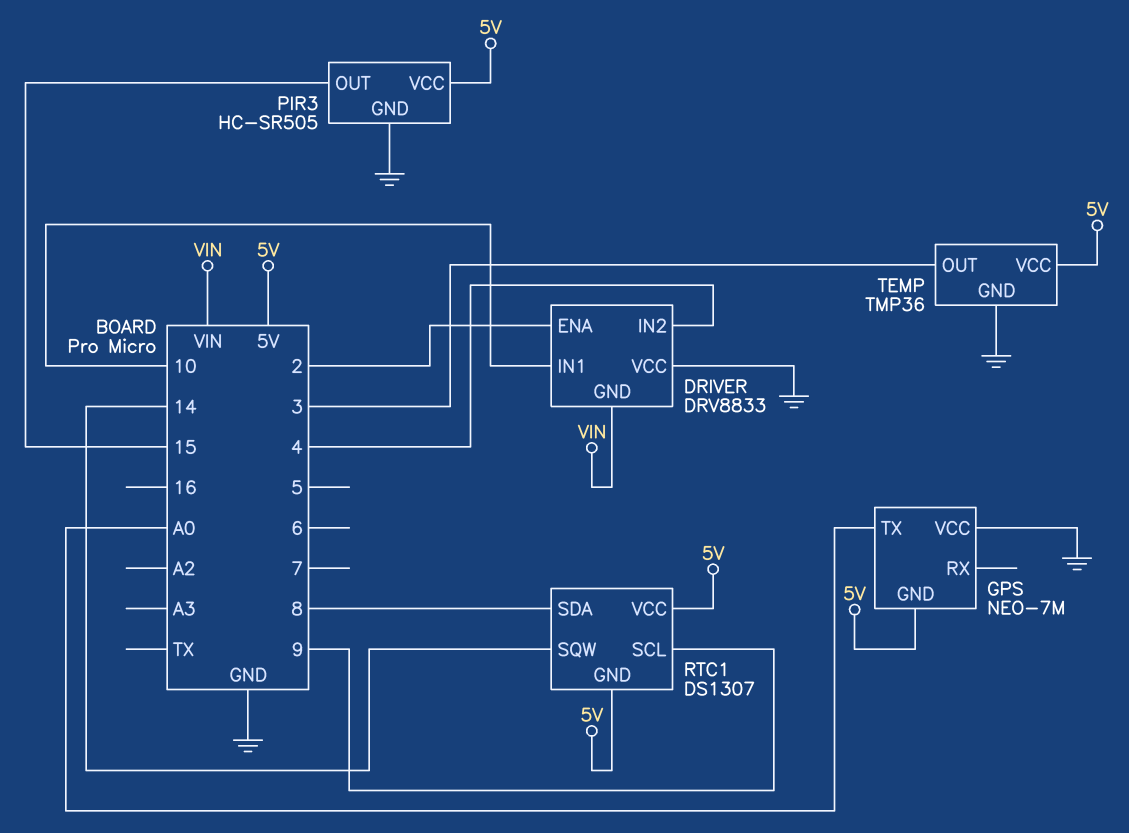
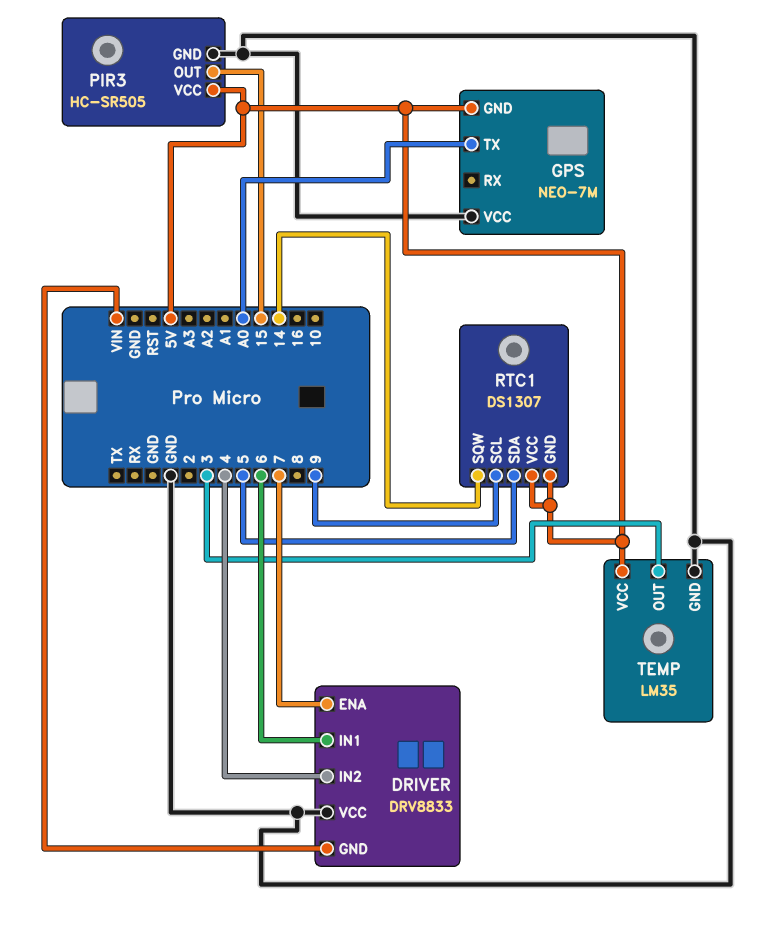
DRIVER pin ENA: 2 -> 7
DRIVER pin IN1: 10 -> 6
RTC1 pin SDA: 8 -> 5
TEMP: TMP36 -> LM35

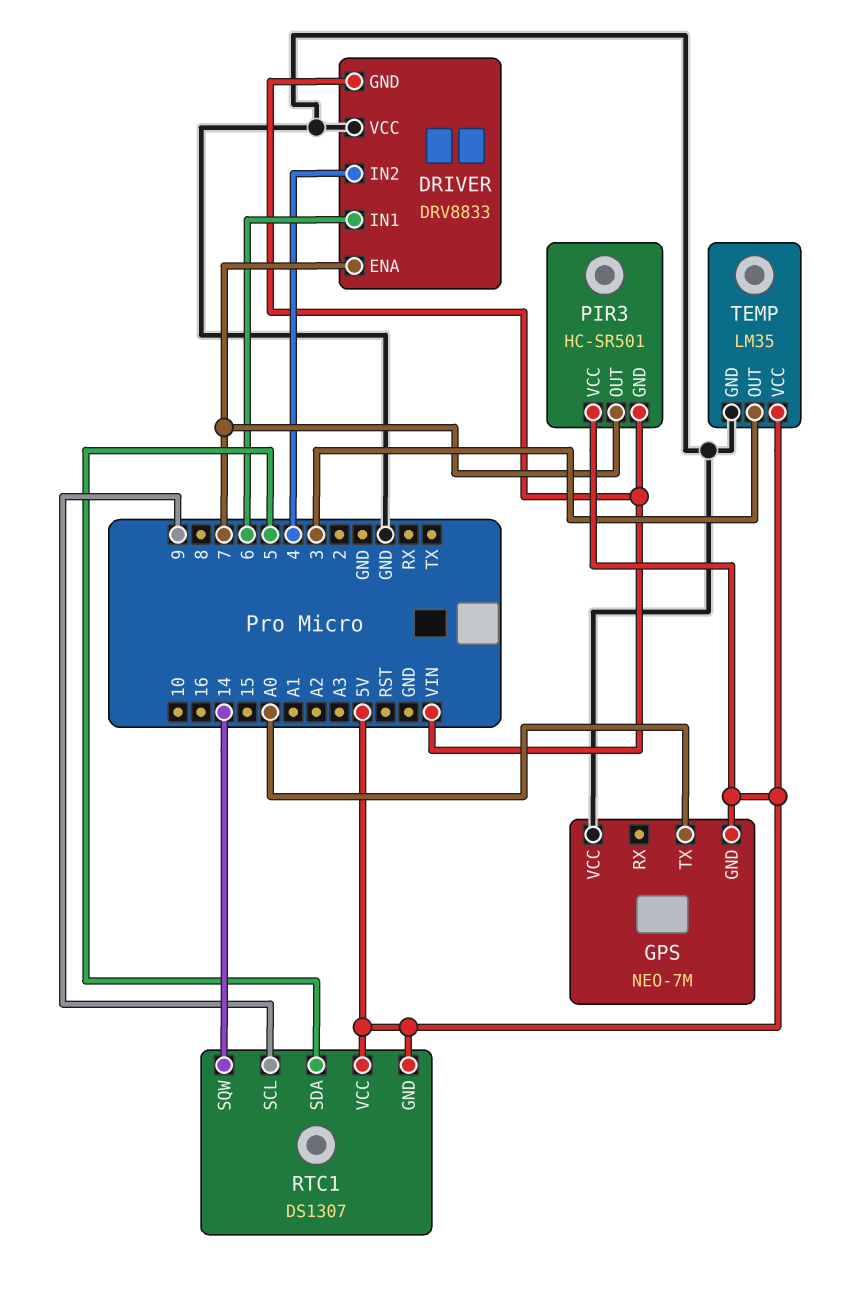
PIR3: HC-SR505 -> HC-SR501
PIR3 pin GND: GND -> VIN
PIR3 pin OUT: 15 -> 7

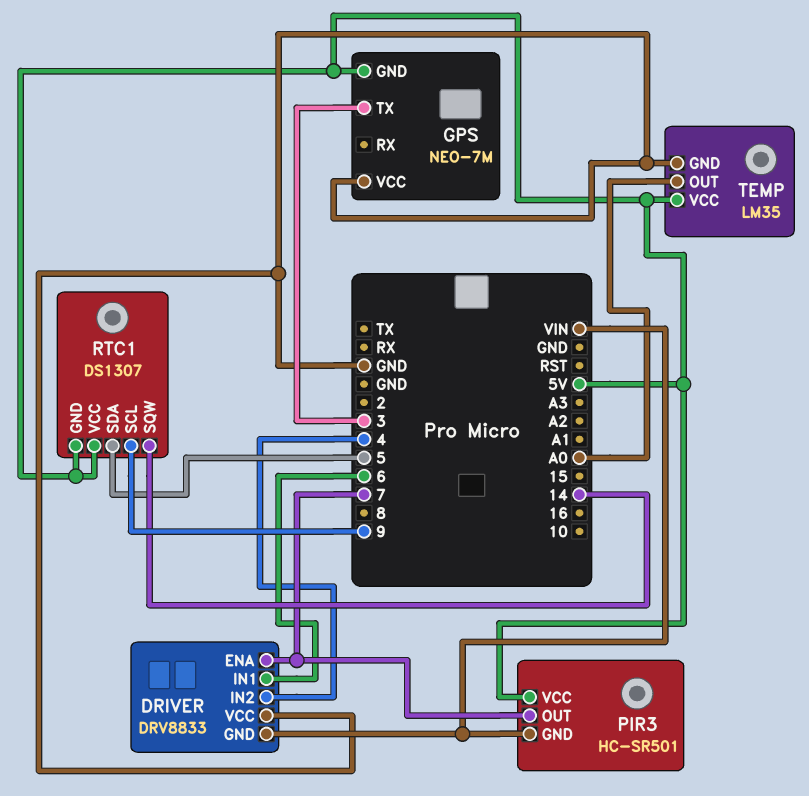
GPS pin TX: A0 -> 3
TEMP pin OUT: 3 -> A0

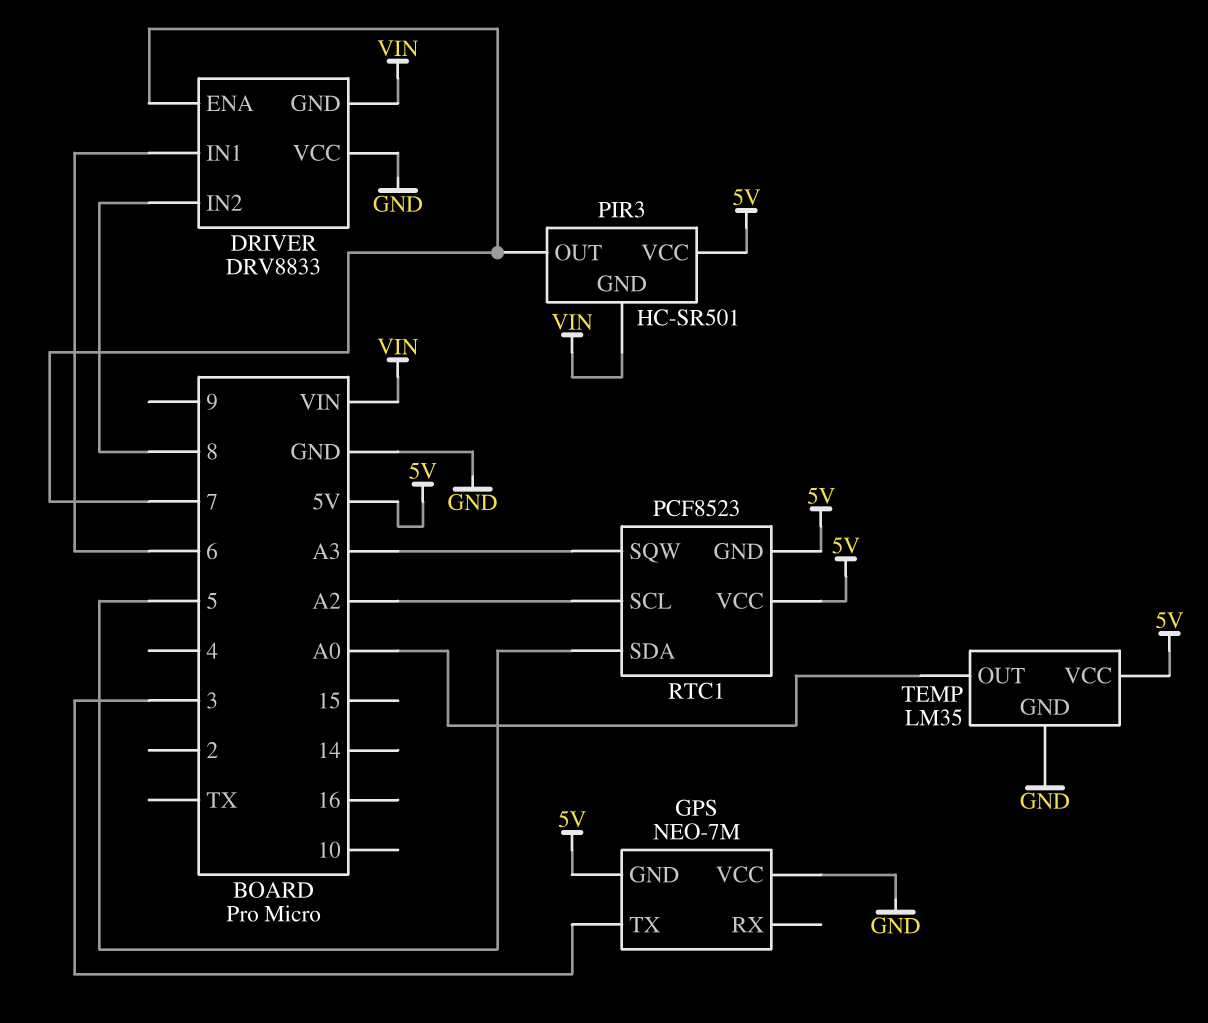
DRIVER pin IN2: 4 -> 8
RTC1: DS1307 -> PCF8523
RTC1 pin SCL: 9 -> A2
RTC1 pin SQW: 14 -> A3

